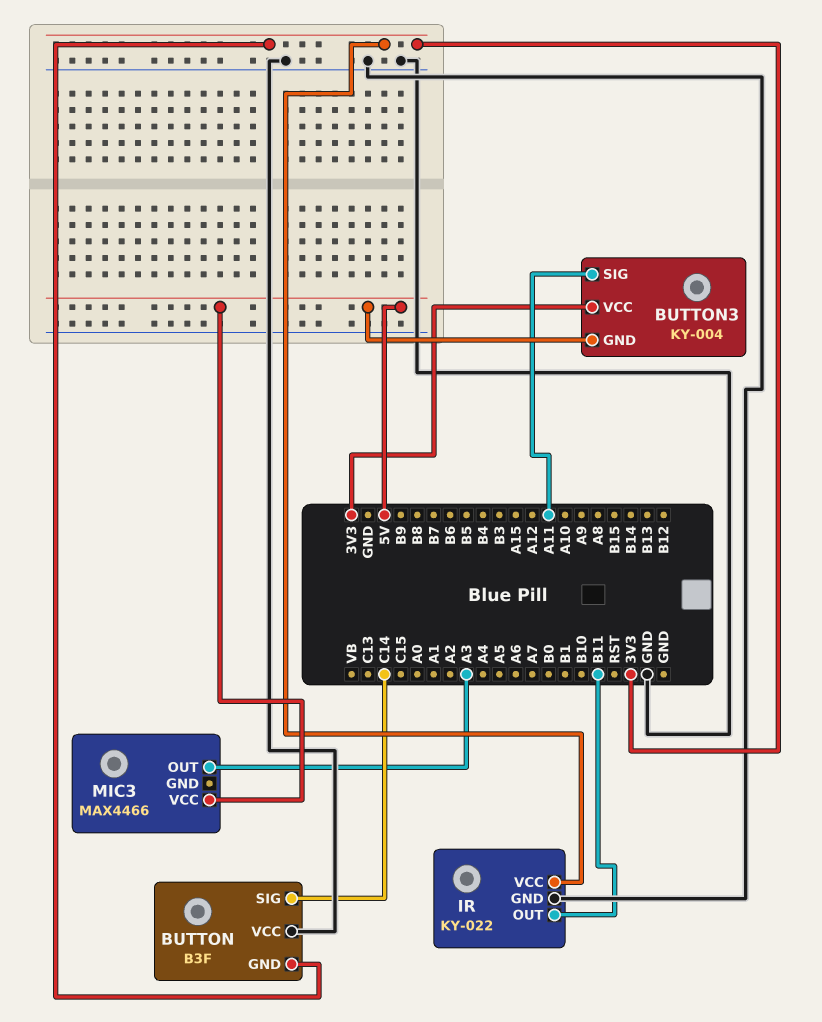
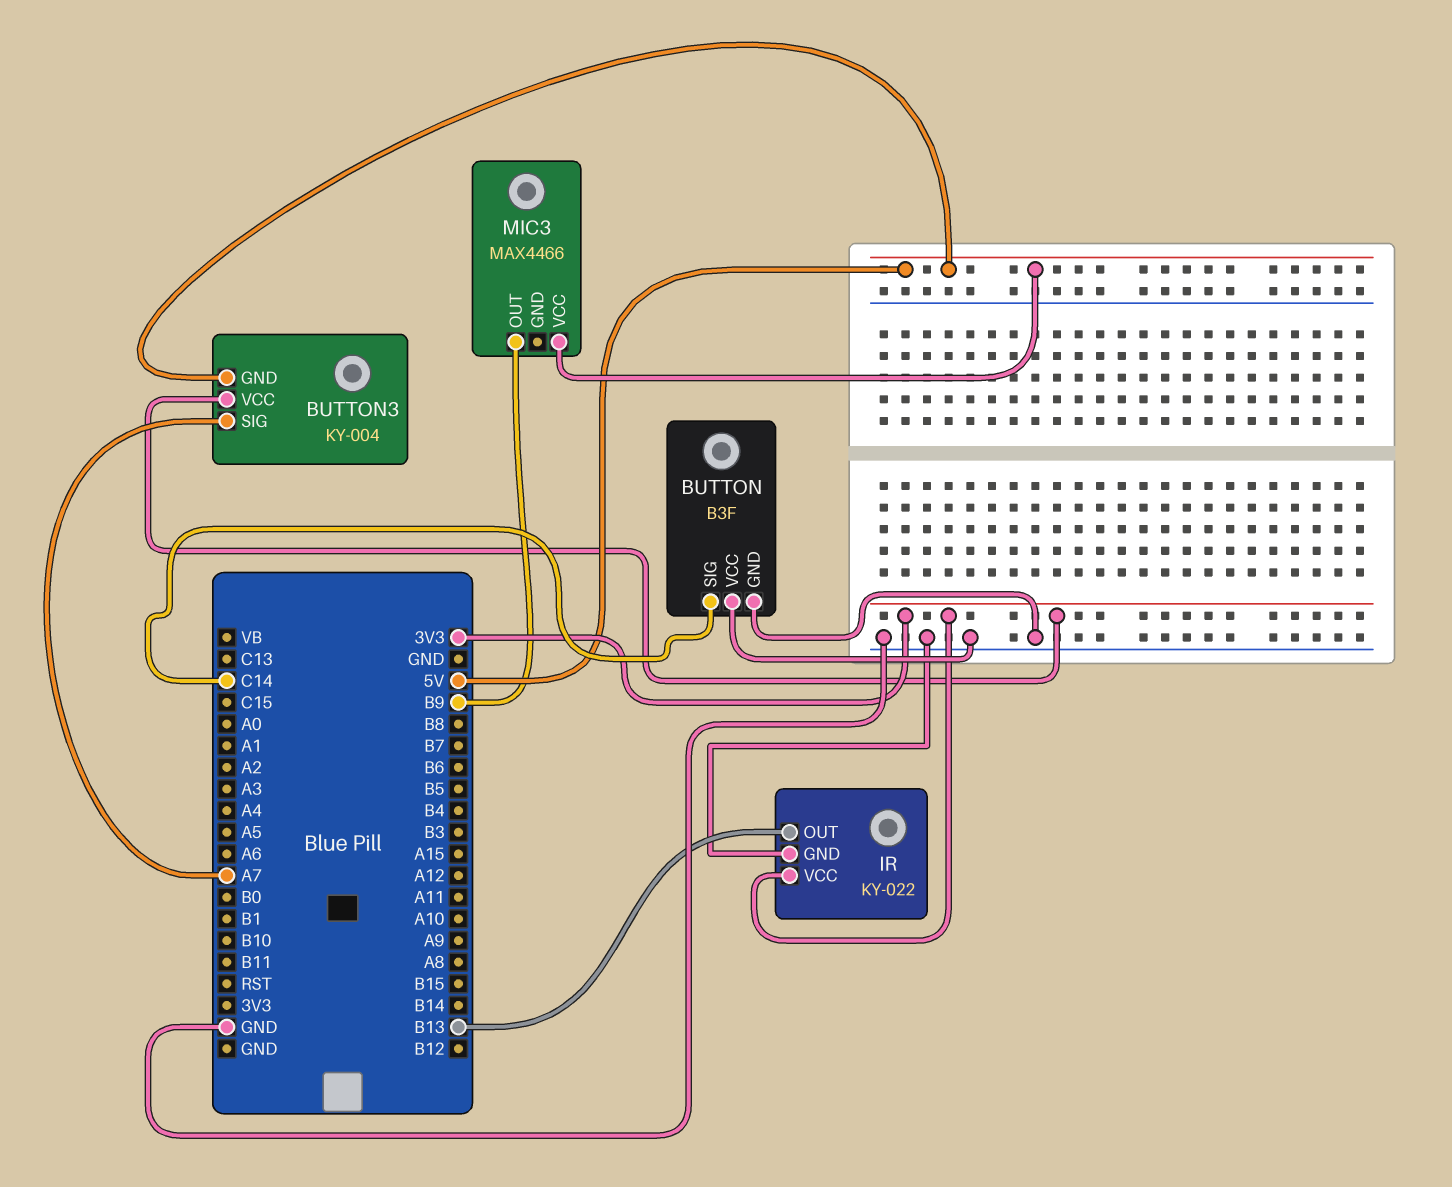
BUTTON pin GND: 3V3 -> GND
BUTTON3 pin SIG: A11 -> A7
IR pin OUT: B11 -> B13
MIC3 pin OUT: A3 -> B9

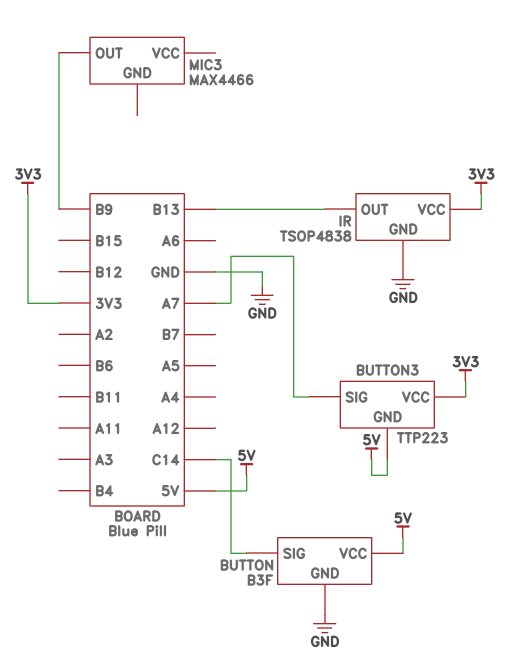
BUTTON pin VCC: GND -> 5V
BUTTON3: KY-004 -> TTP223
IR: KY-022 -> TSOP4838
MIC3 pin VCC: 5V -> none

